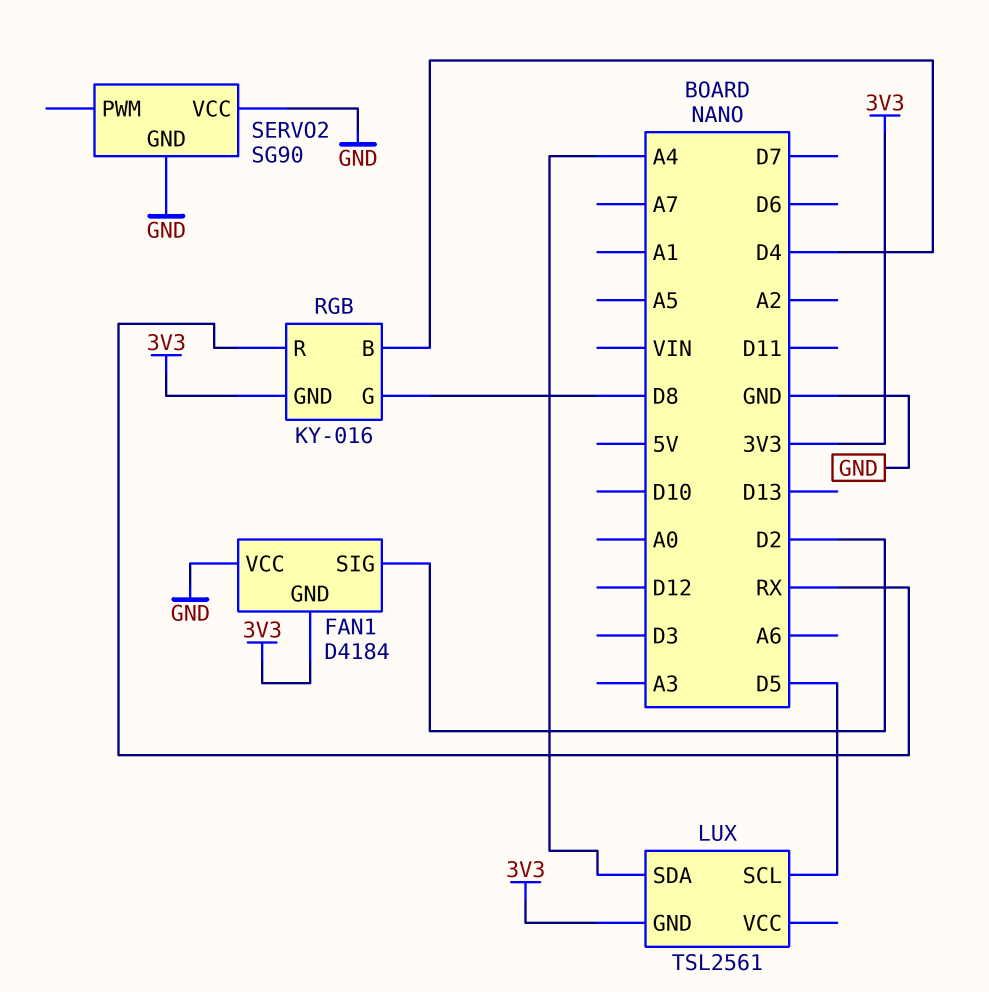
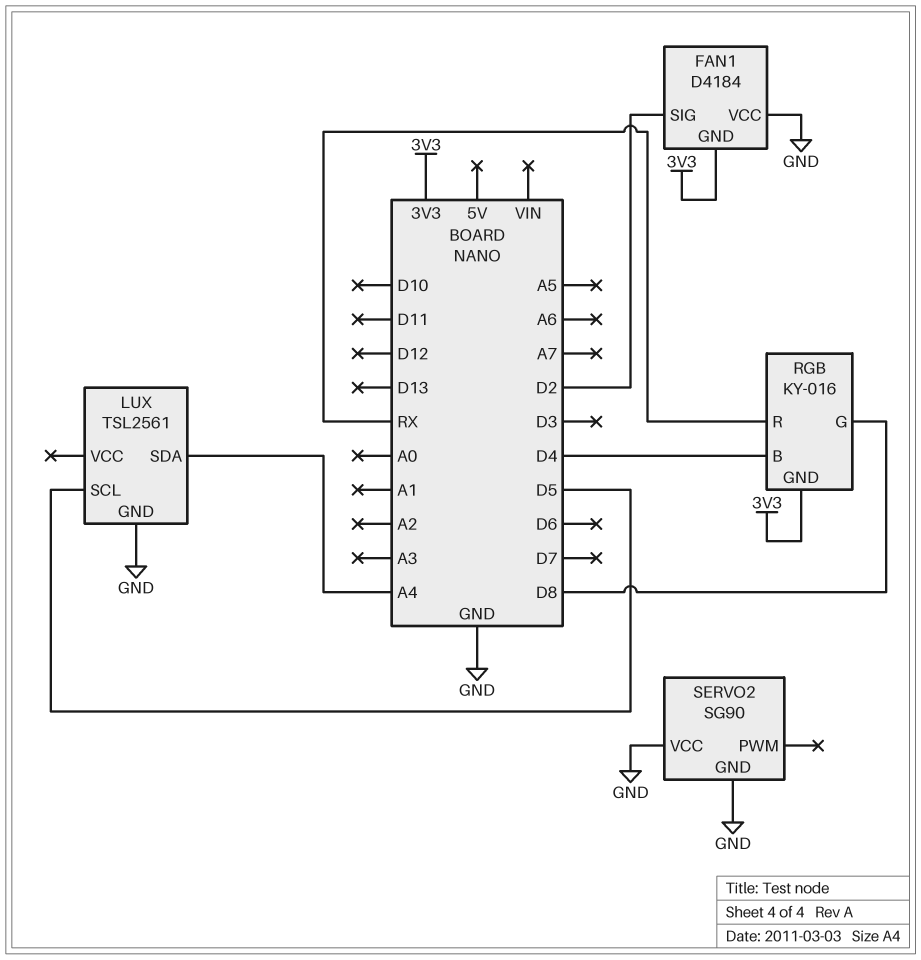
LUX pin GND: 3V3 -> GND

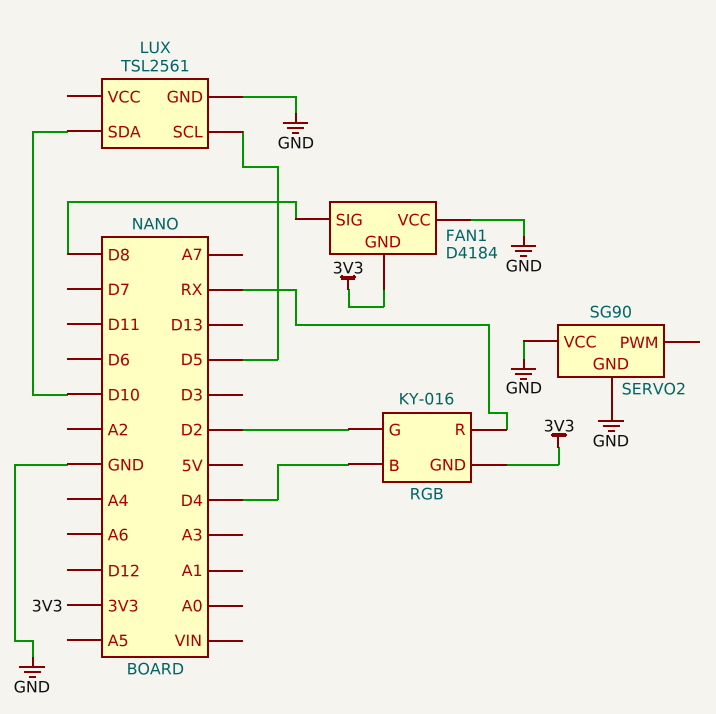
FAN1 pin SIG: D2 -> D8
LUX pin SDA: A4 -> D10
RGB pin G: D8 -> D2

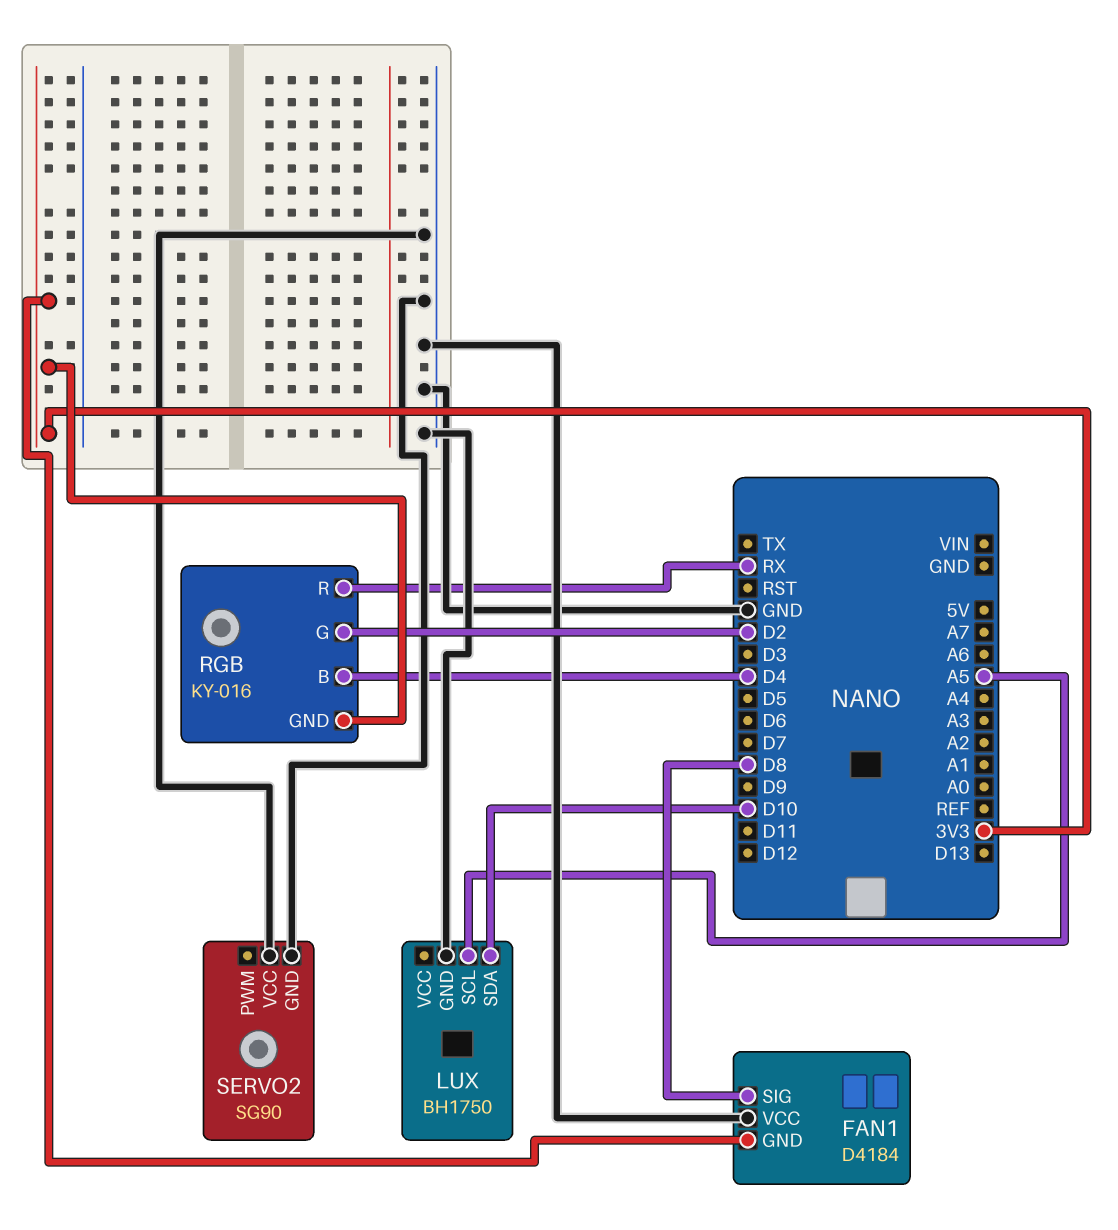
LUX: TSL2561 -> BH1750
LUX pin SCL: D5 -> A5

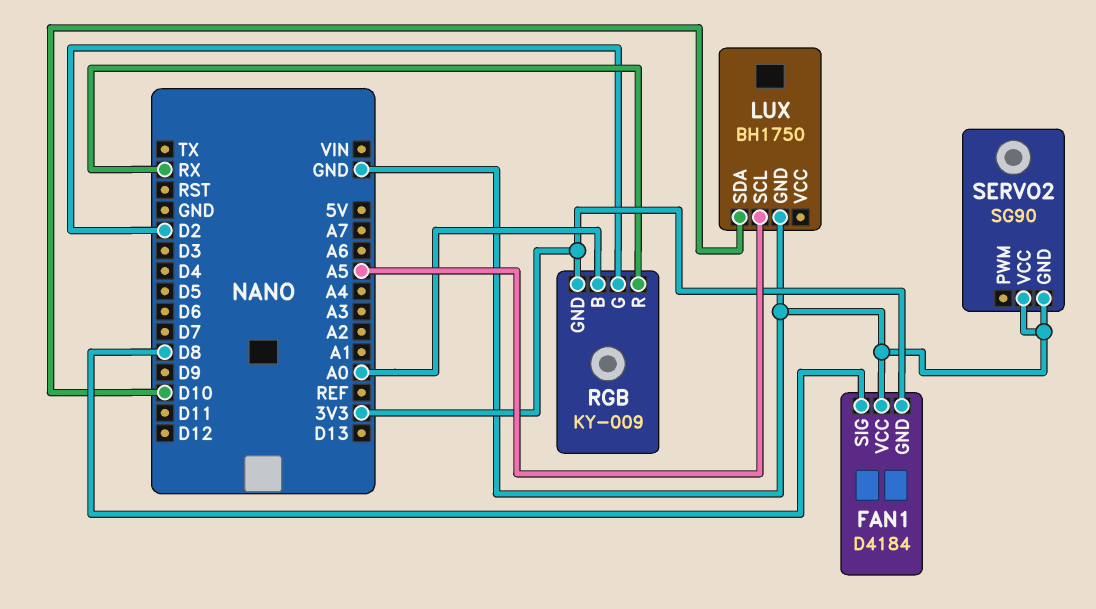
RGB: KY-016 -> KY-009
RGB pin B: D4 -> A0

